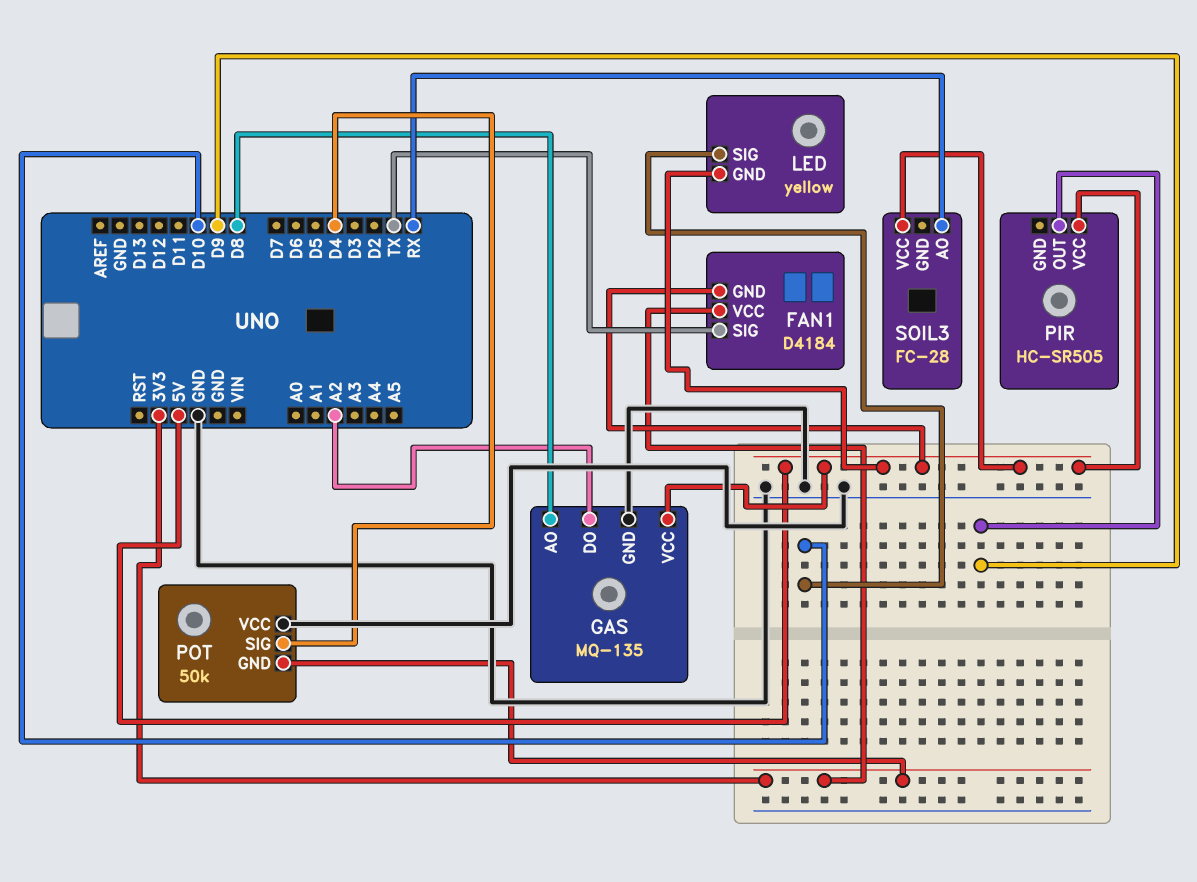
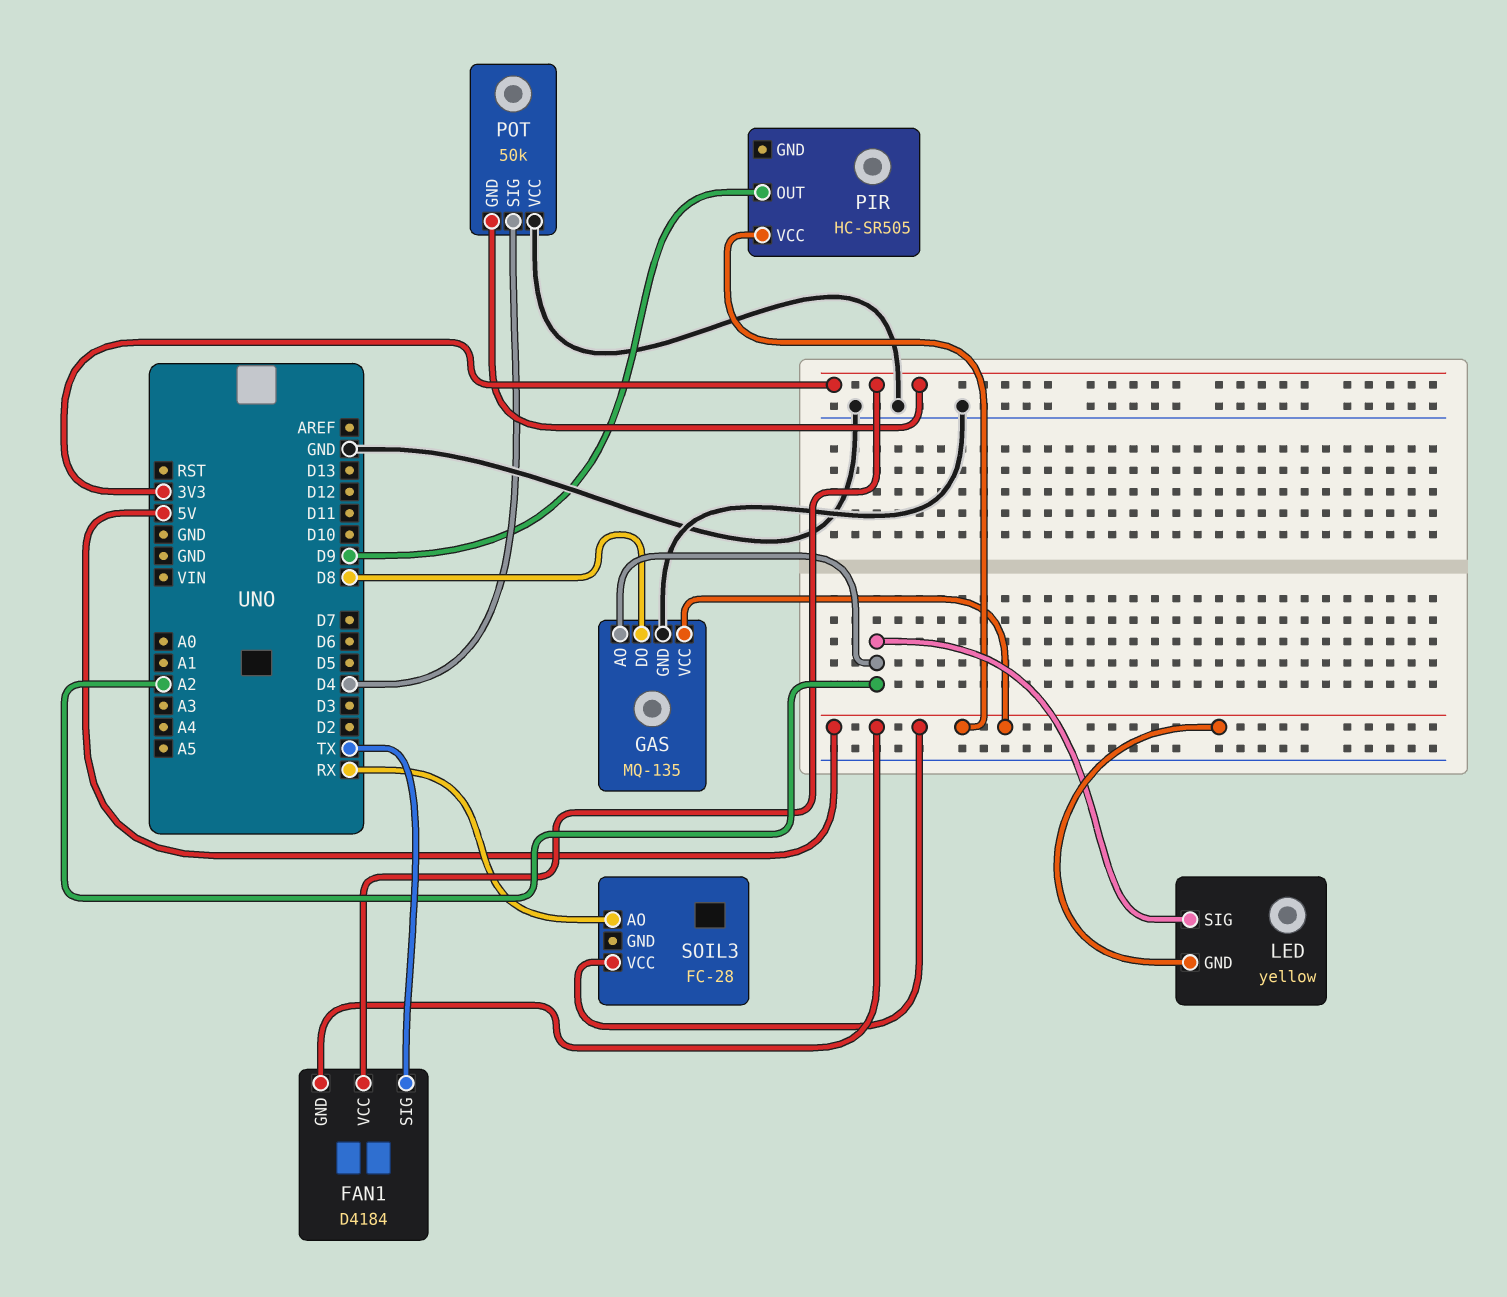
GAS pin AO: D8 -> A2
GAS pin DO: A2 -> D8
LED pin SIG: D10 -> A2

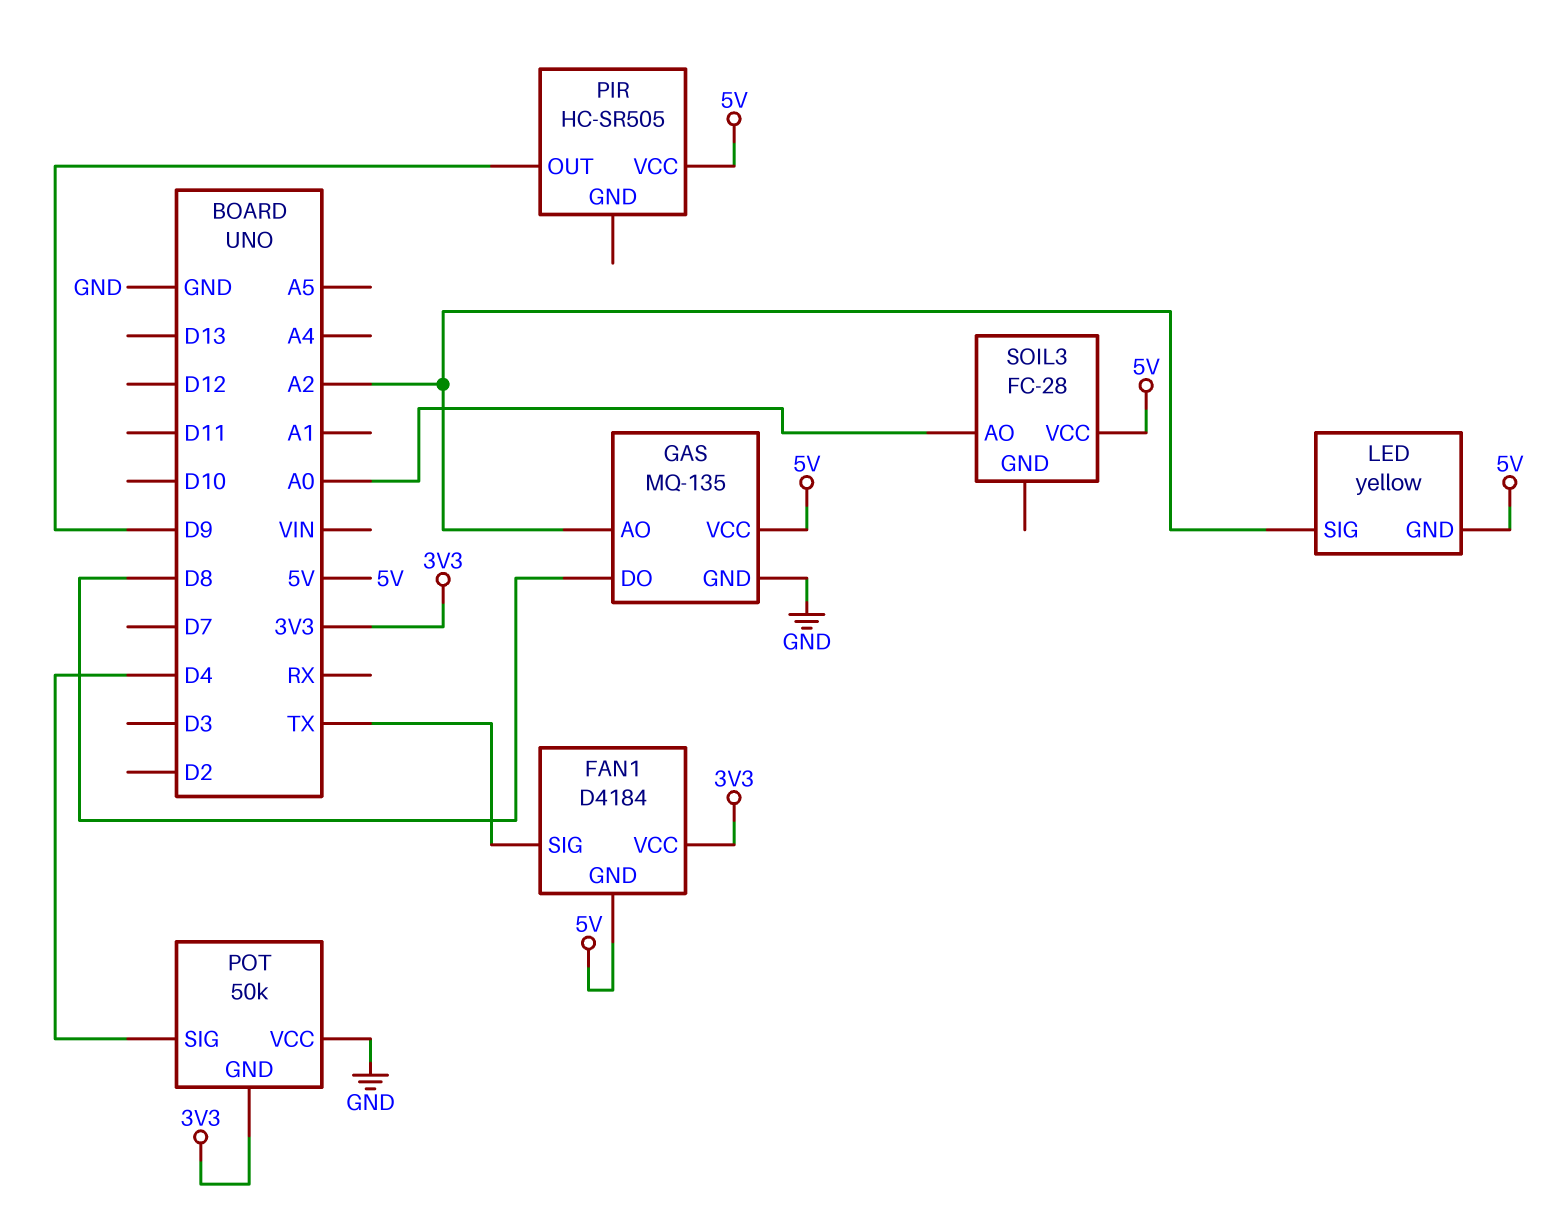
SOIL3 pin AO: RX -> A0

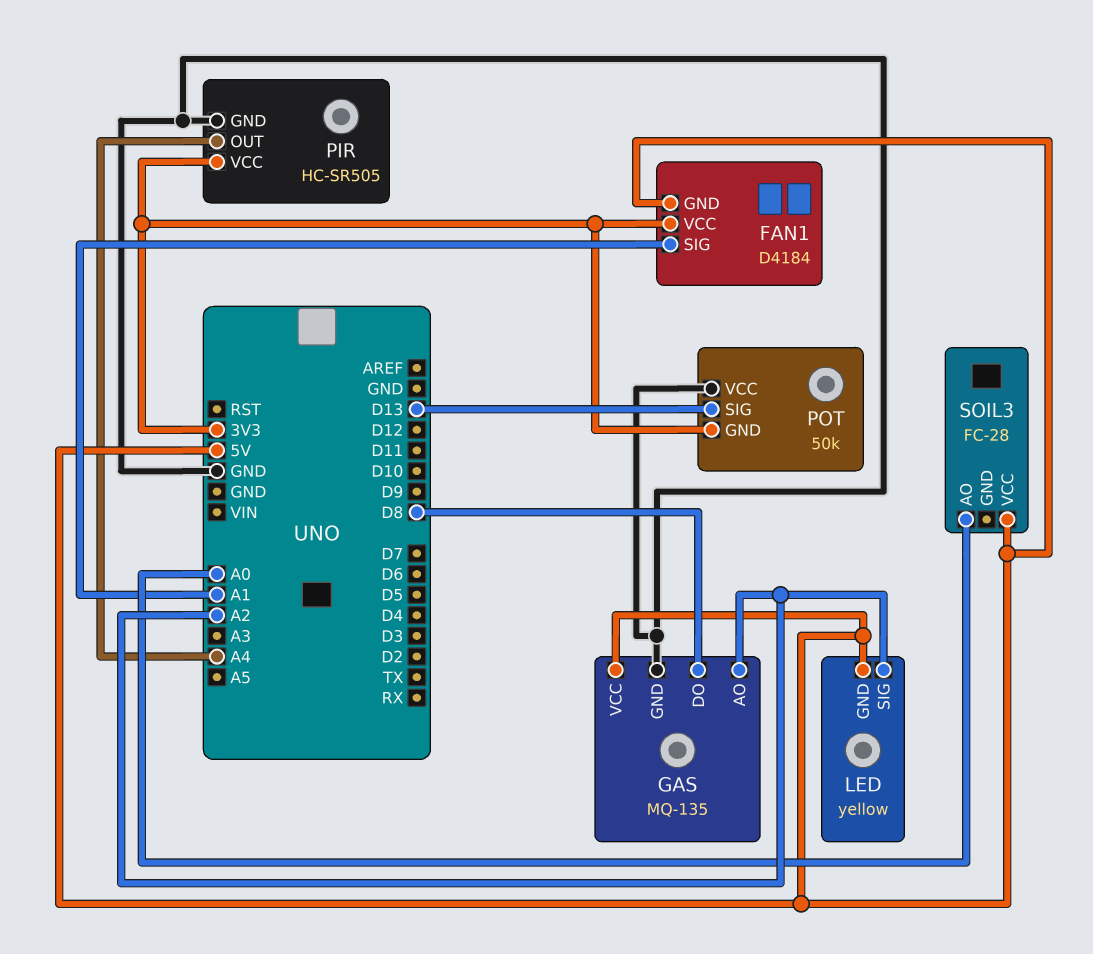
FAN1 pin SIG: TX -> A1
PIR pin GND: none -> GND
PIR pin OUT: D9 -> A4
PIR pin VCC: 5V -> 3V3
POT pin SIG: D4 -> D13

